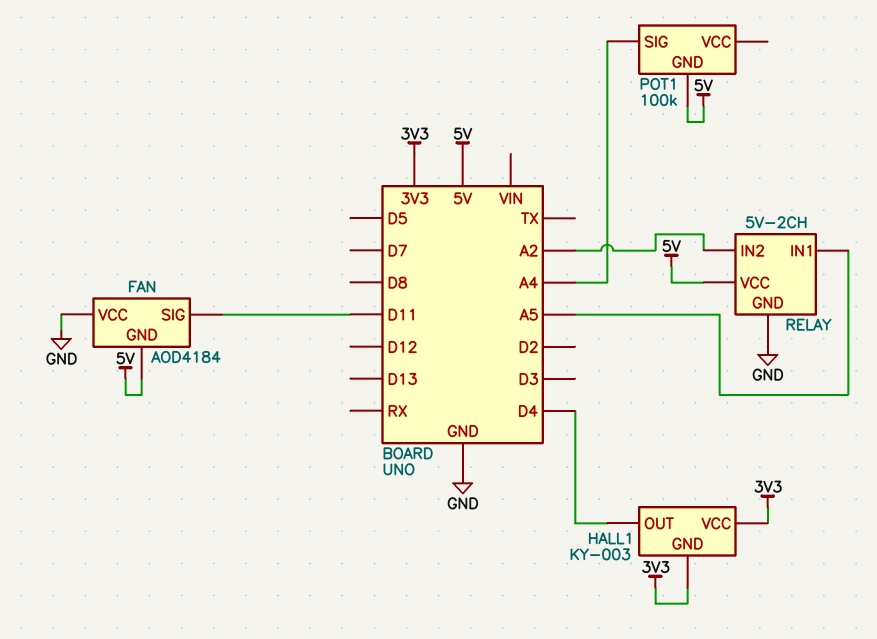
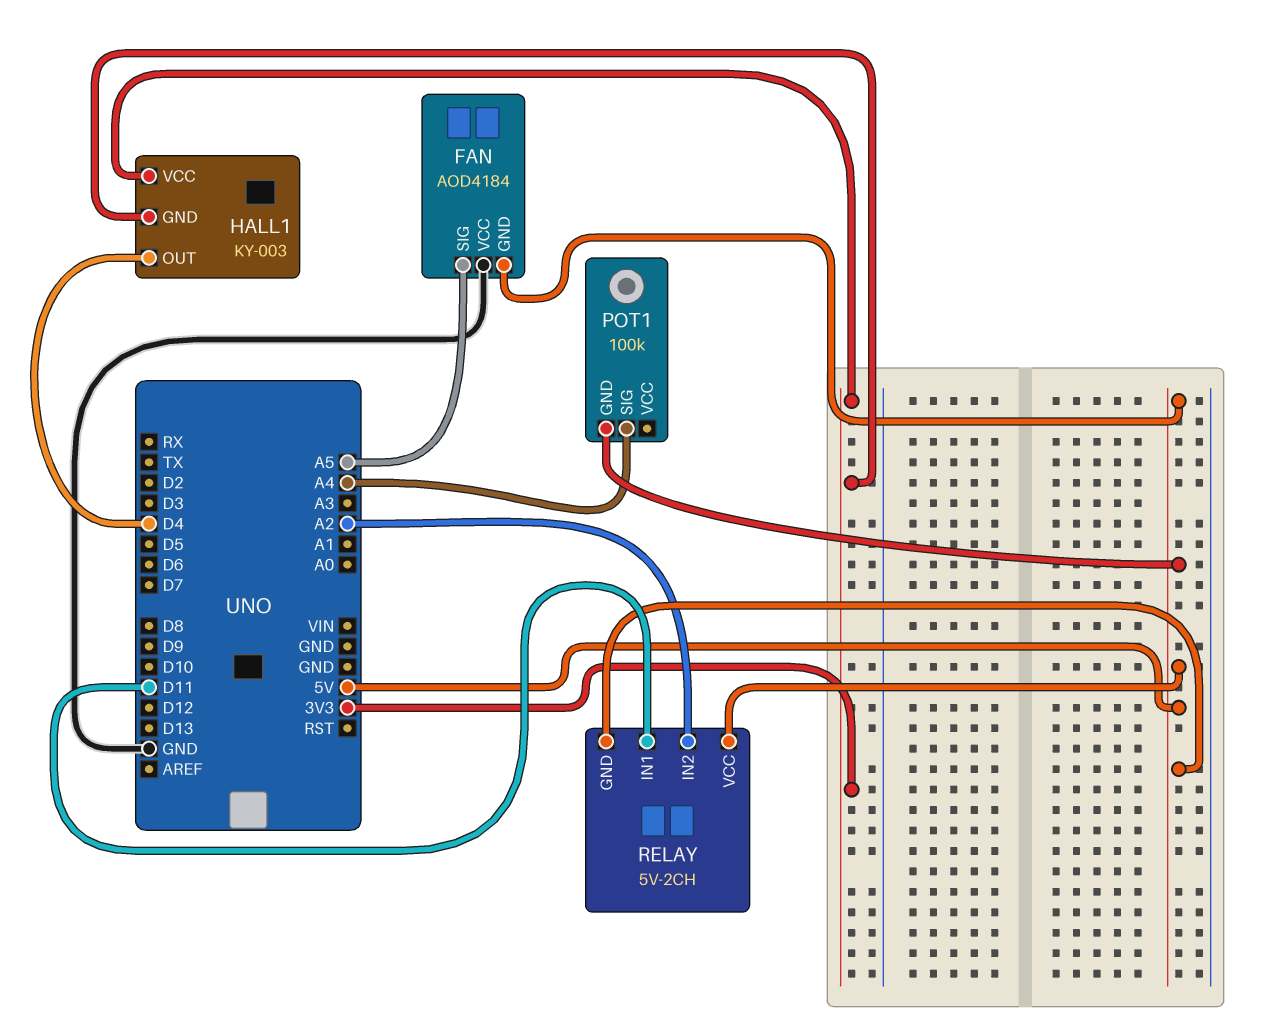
FAN pin SIG: D11 -> A5
RELAY pin GND: GND -> 5V
RELAY pin IN1: A5 -> D11

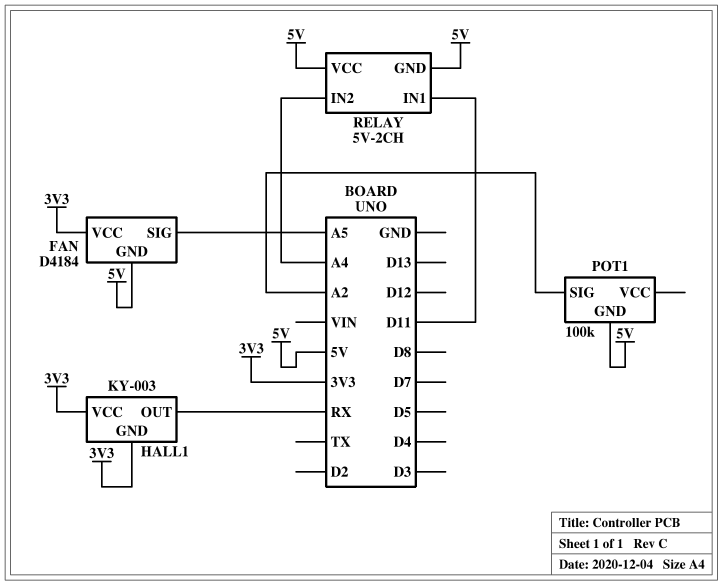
FAN: AOD4184 -> D4184
FAN pin VCC: GND -> 3V3
HALL1 pin OUT: D4 -> RX
POT1 pin SIG: A4 -> A2
RELAY pin IN2: A2 -> A4

